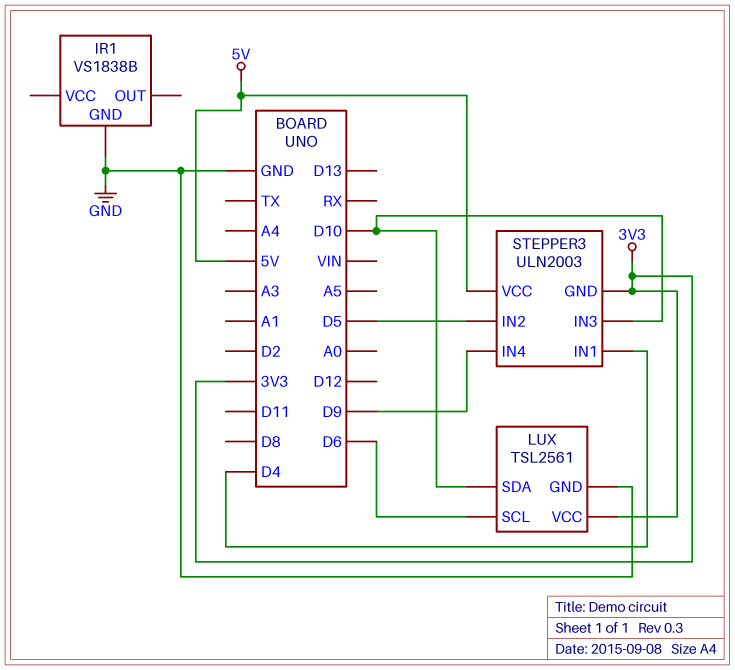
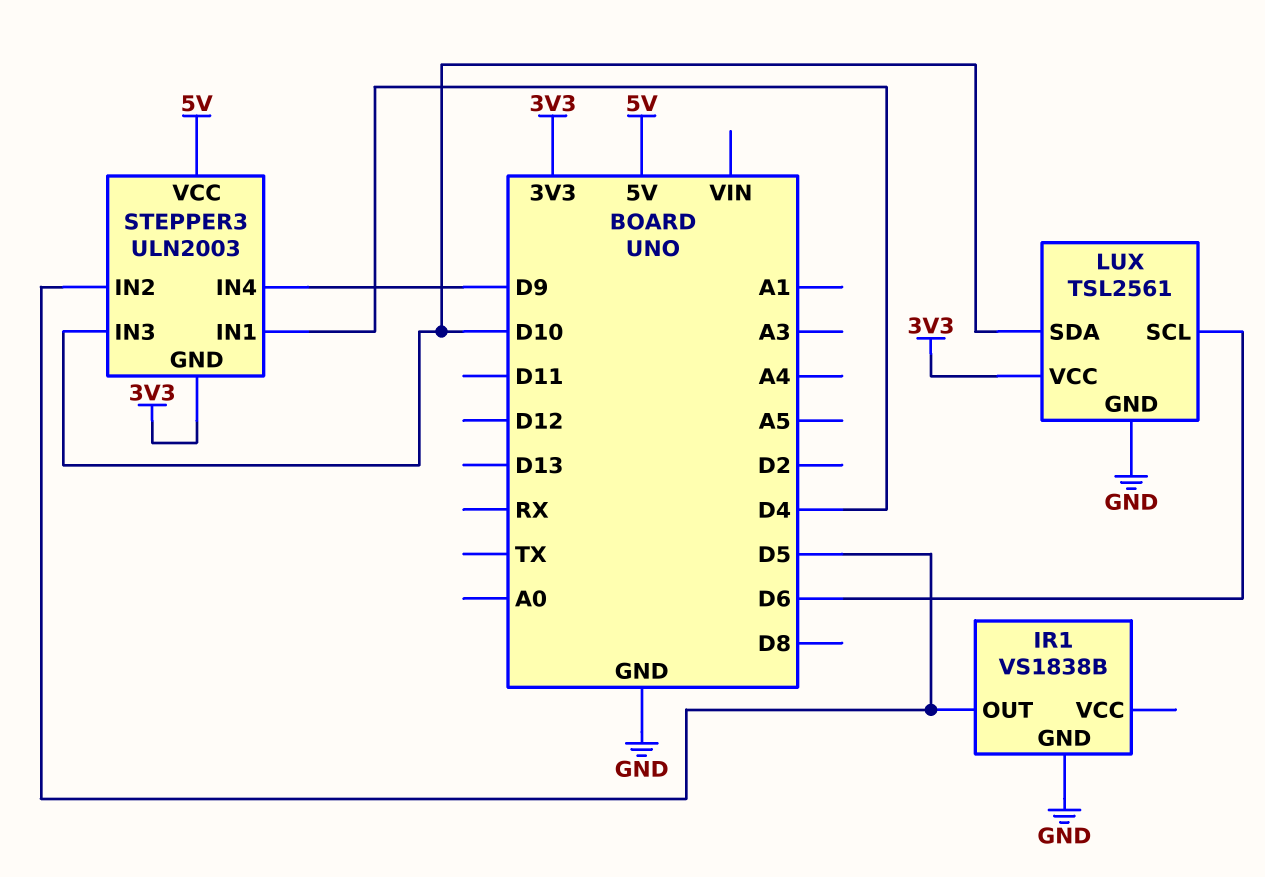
IR1 pin OUT: none -> D5

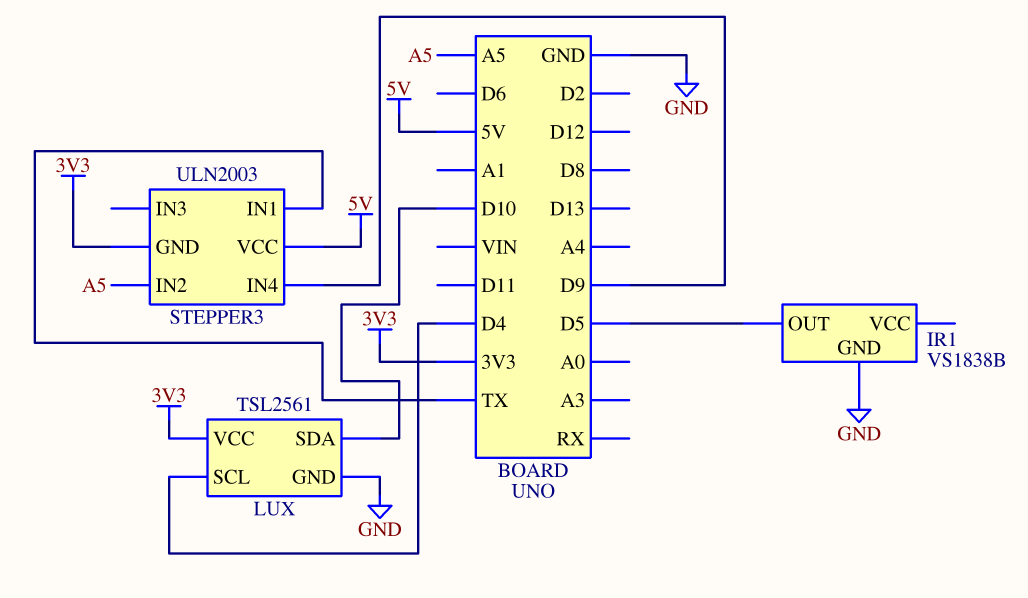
LUX pin SCL: D6 -> D4
STEPPER3 pin IN1: D4 -> TX
STEPPER3 pin IN2: D5 -> A5
STEPPER3 pin IN3: D10 -> none

